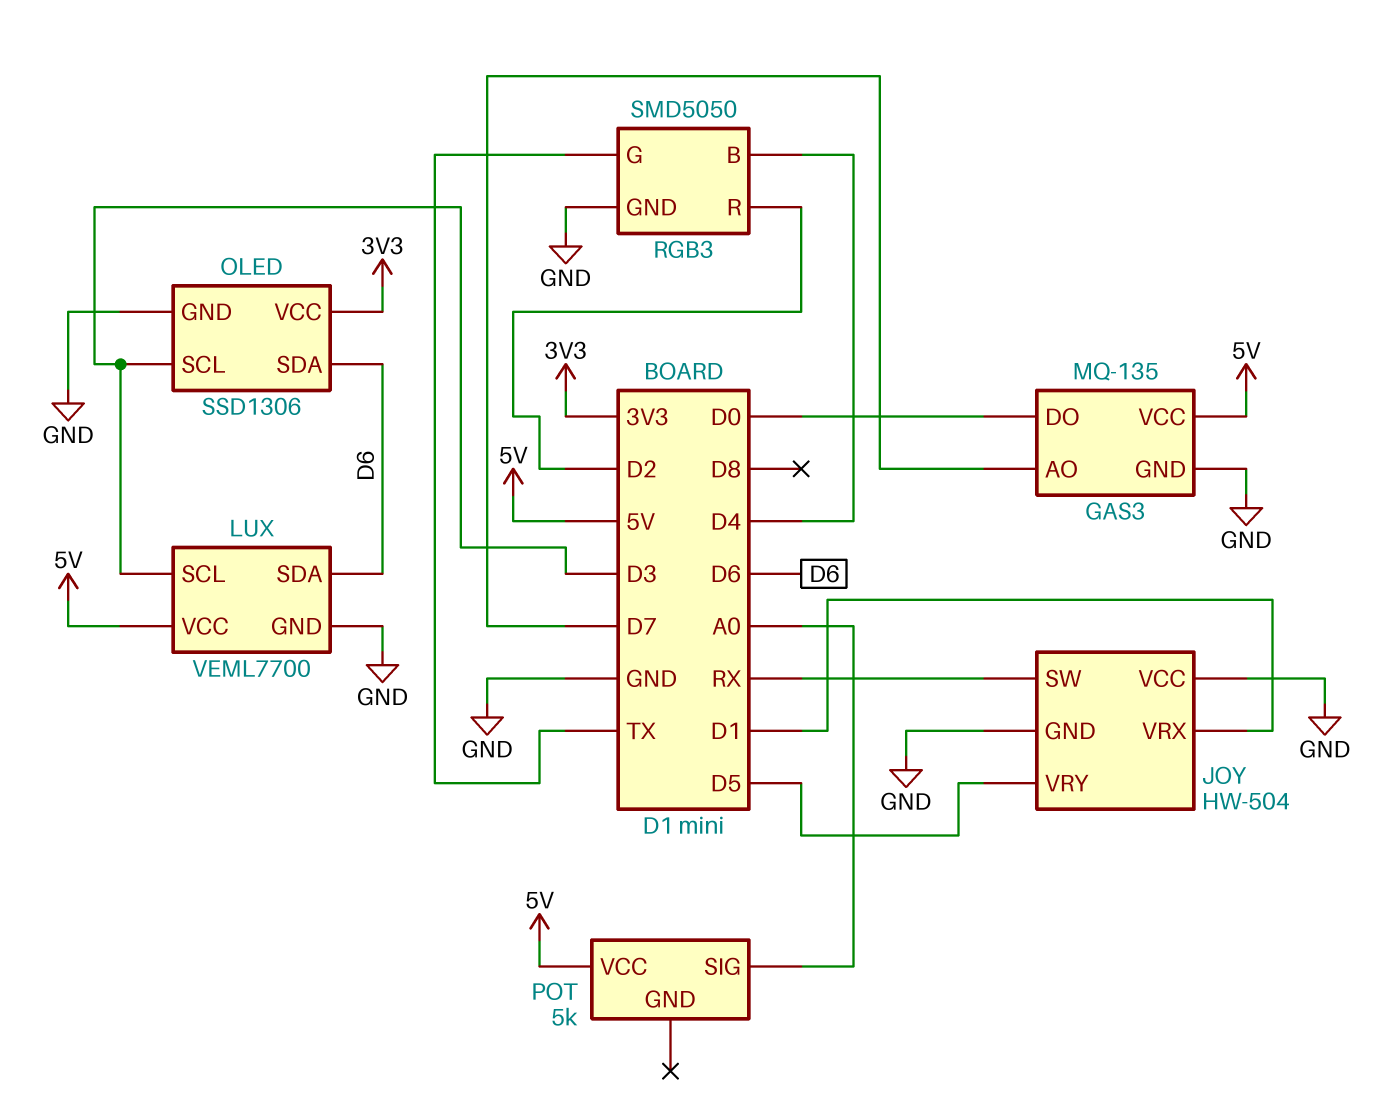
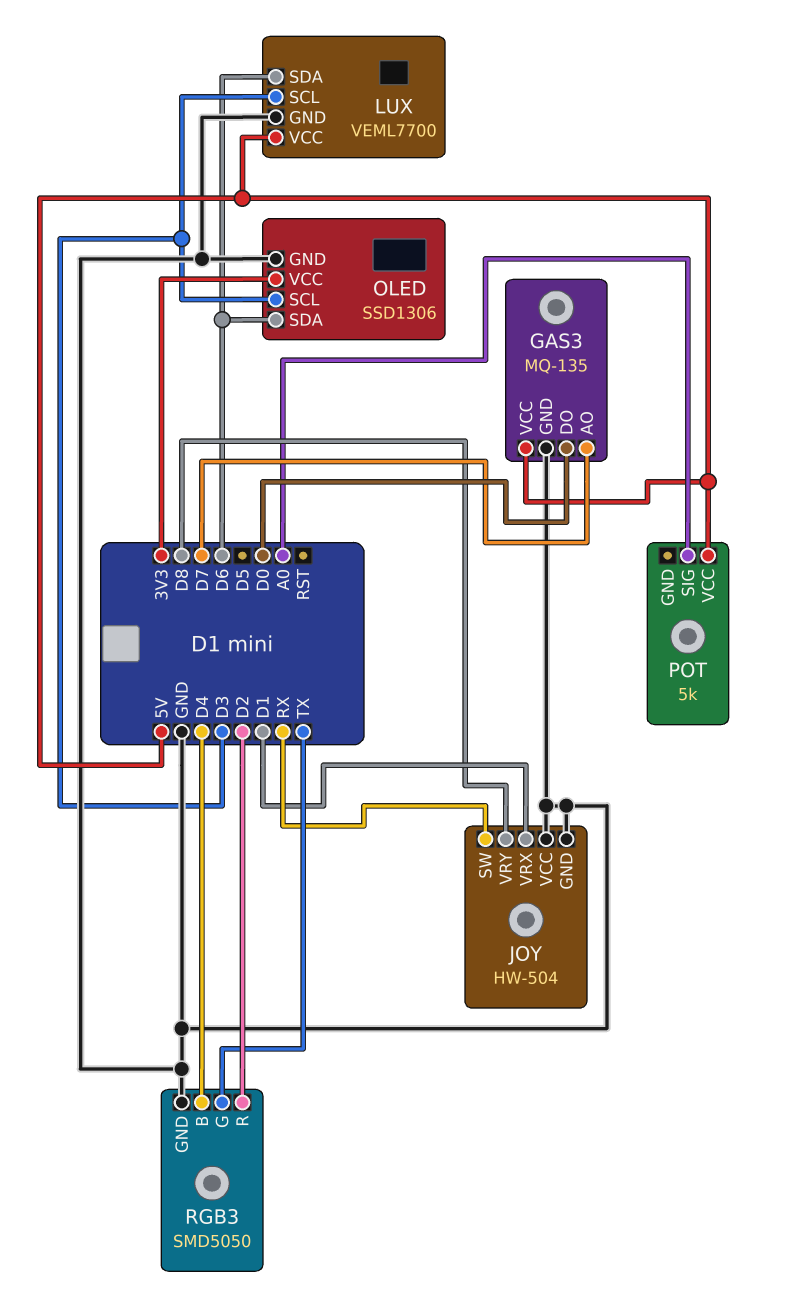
JOY pin VRY: D5 -> D8

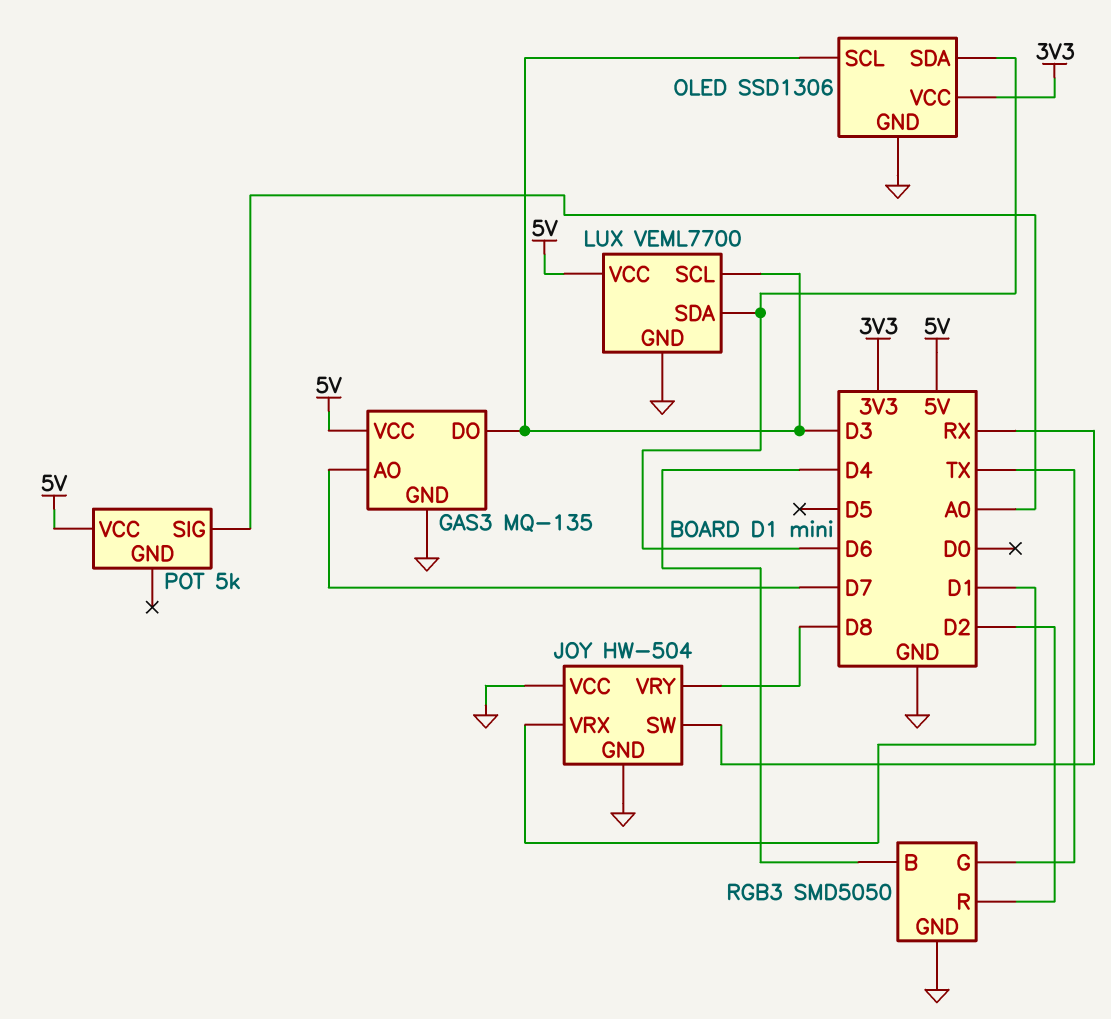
GAS3 pin DO: D0 -> D3

